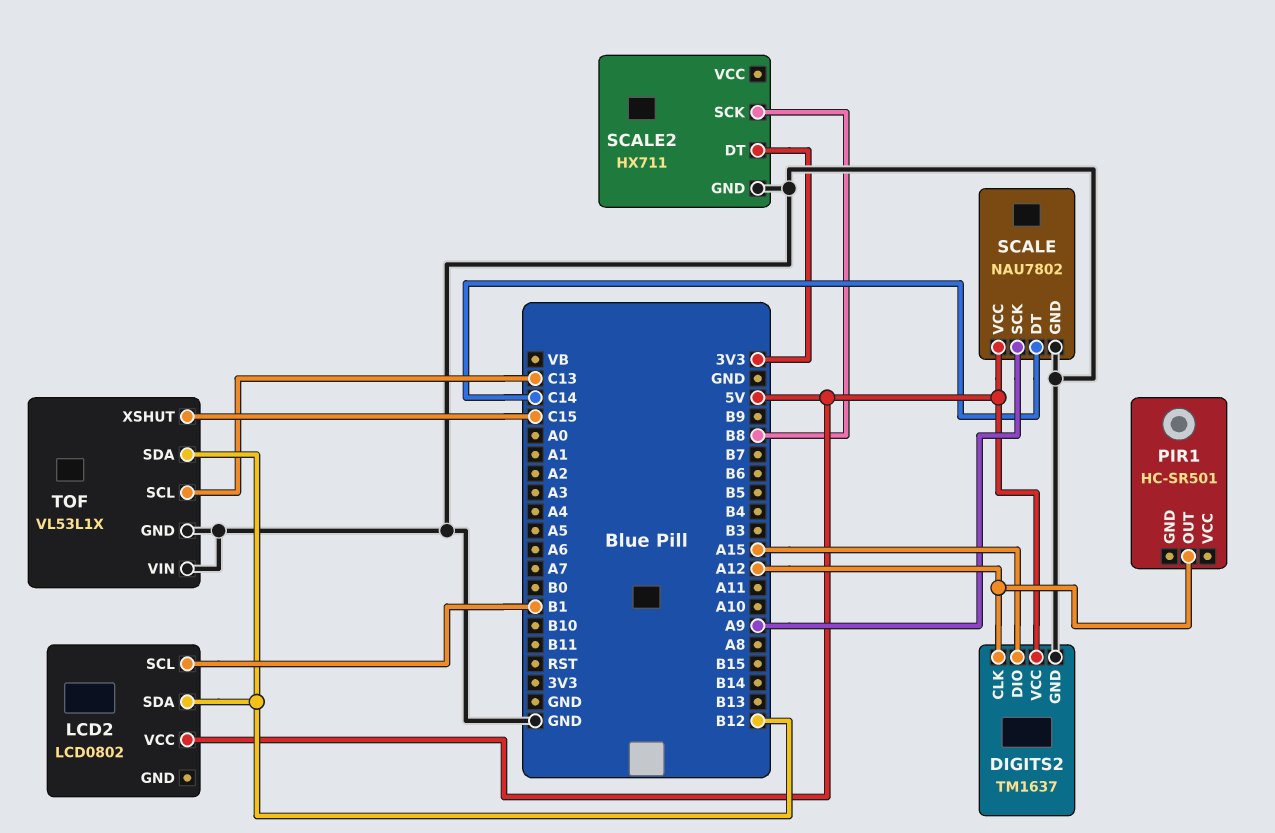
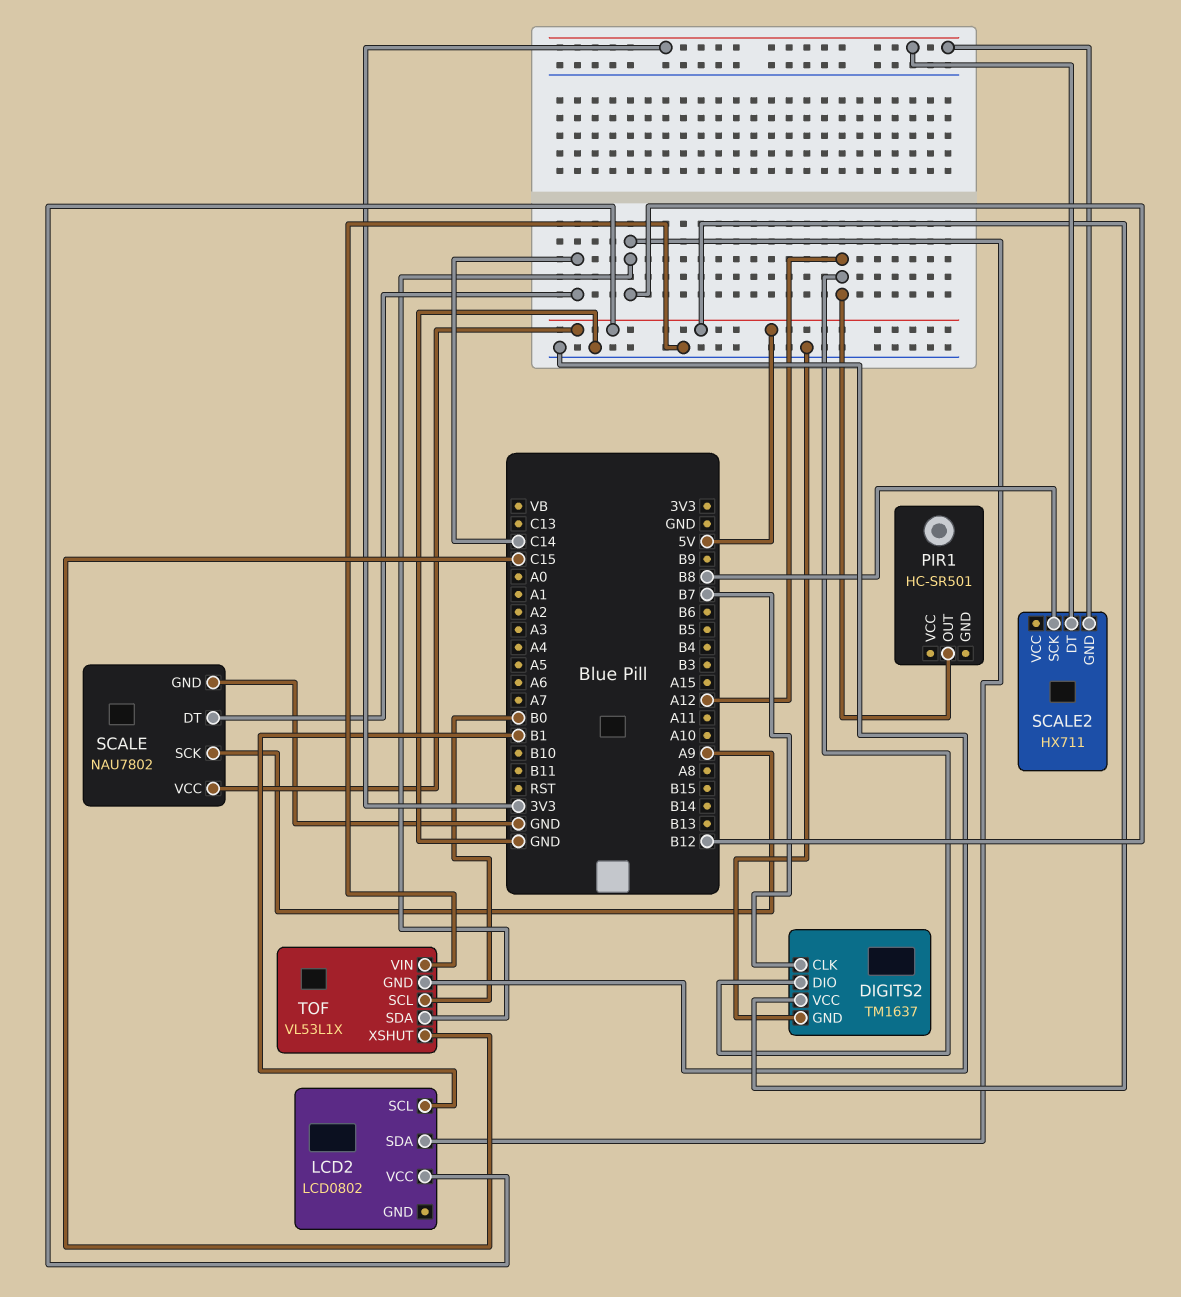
DIGITS2 pin CLK: A12 -> B7
DIGITS2 pin DIO: A15 -> A12
SCALE2 pin GND: GND -> 3V3
TOF pin SCL: C13 -> B0

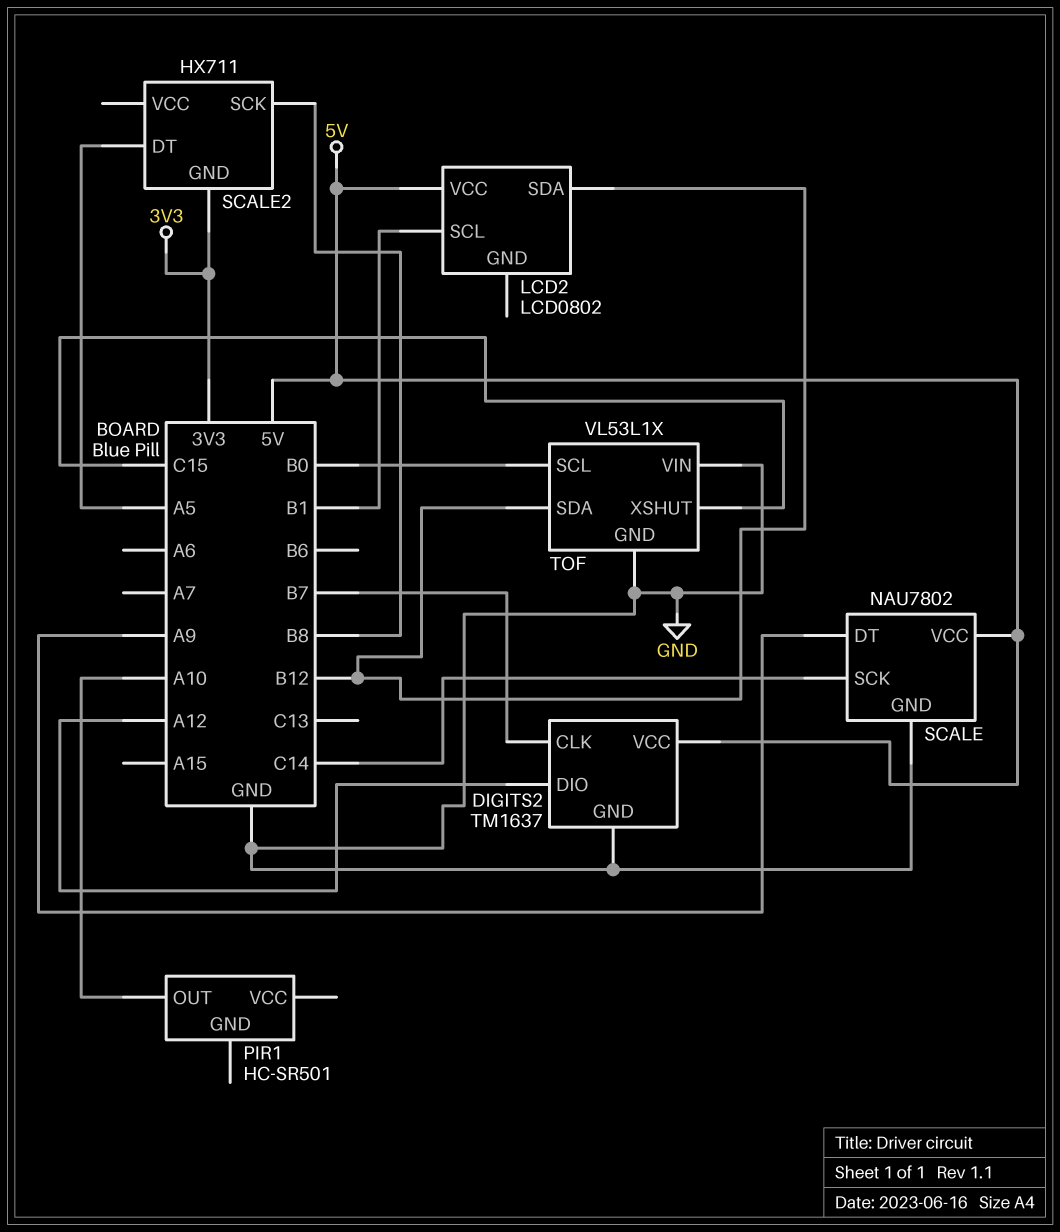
PIR1 pin OUT: A12 -> A10
SCALE pin DT: C14 -> A9
SCALE pin SCK: A9 -> C14
SCALE2 pin DT: 3V3 -> A5

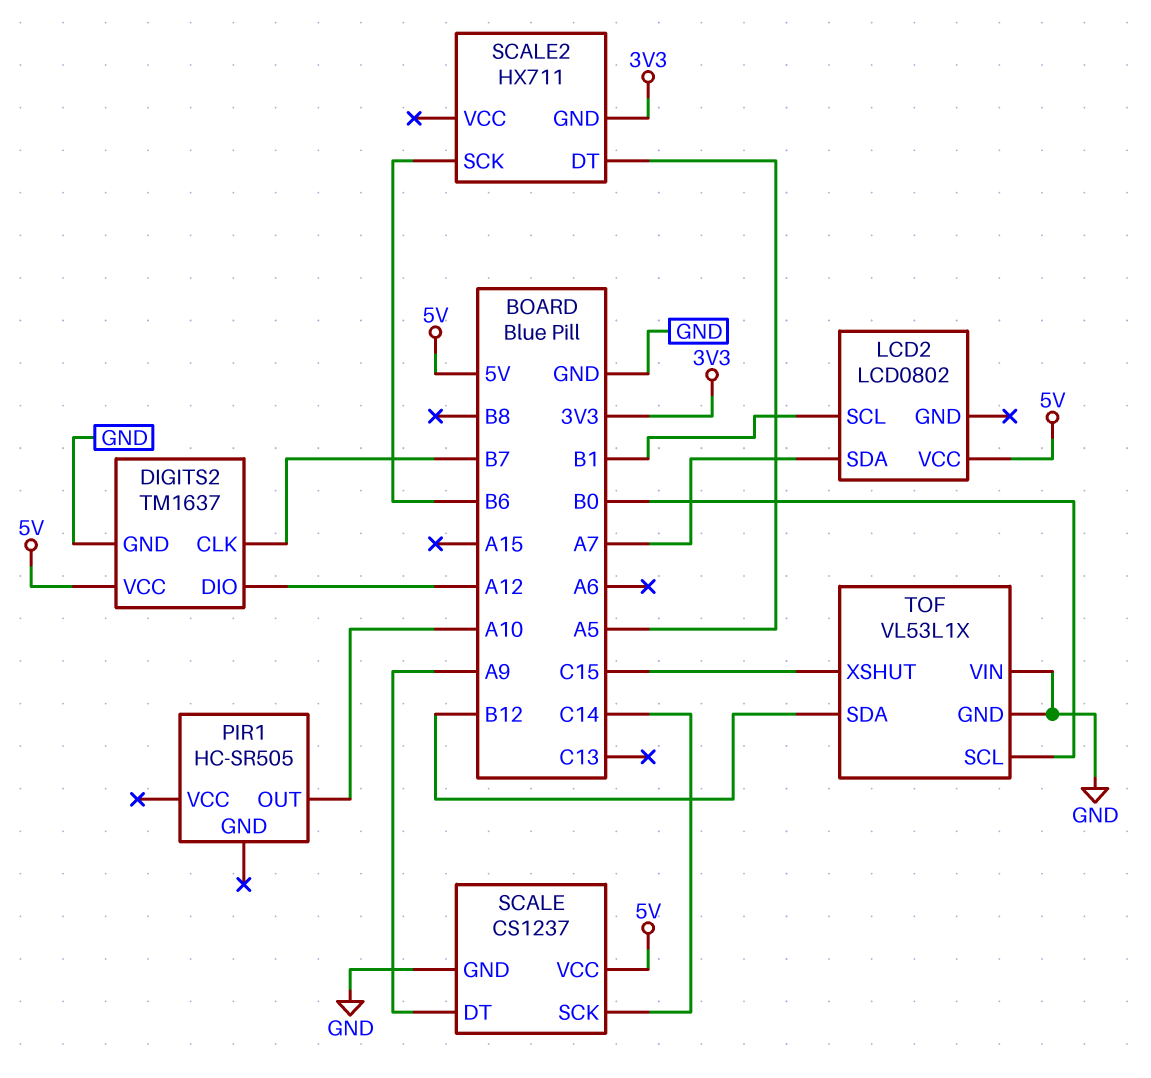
LCD2 pin SDA: B12 -> A7
PIR1: HC-SR501 -> HC-SR505
SCALE: NAU7802 -> CS1237
SCALE2 pin SCK: B8 -> B6

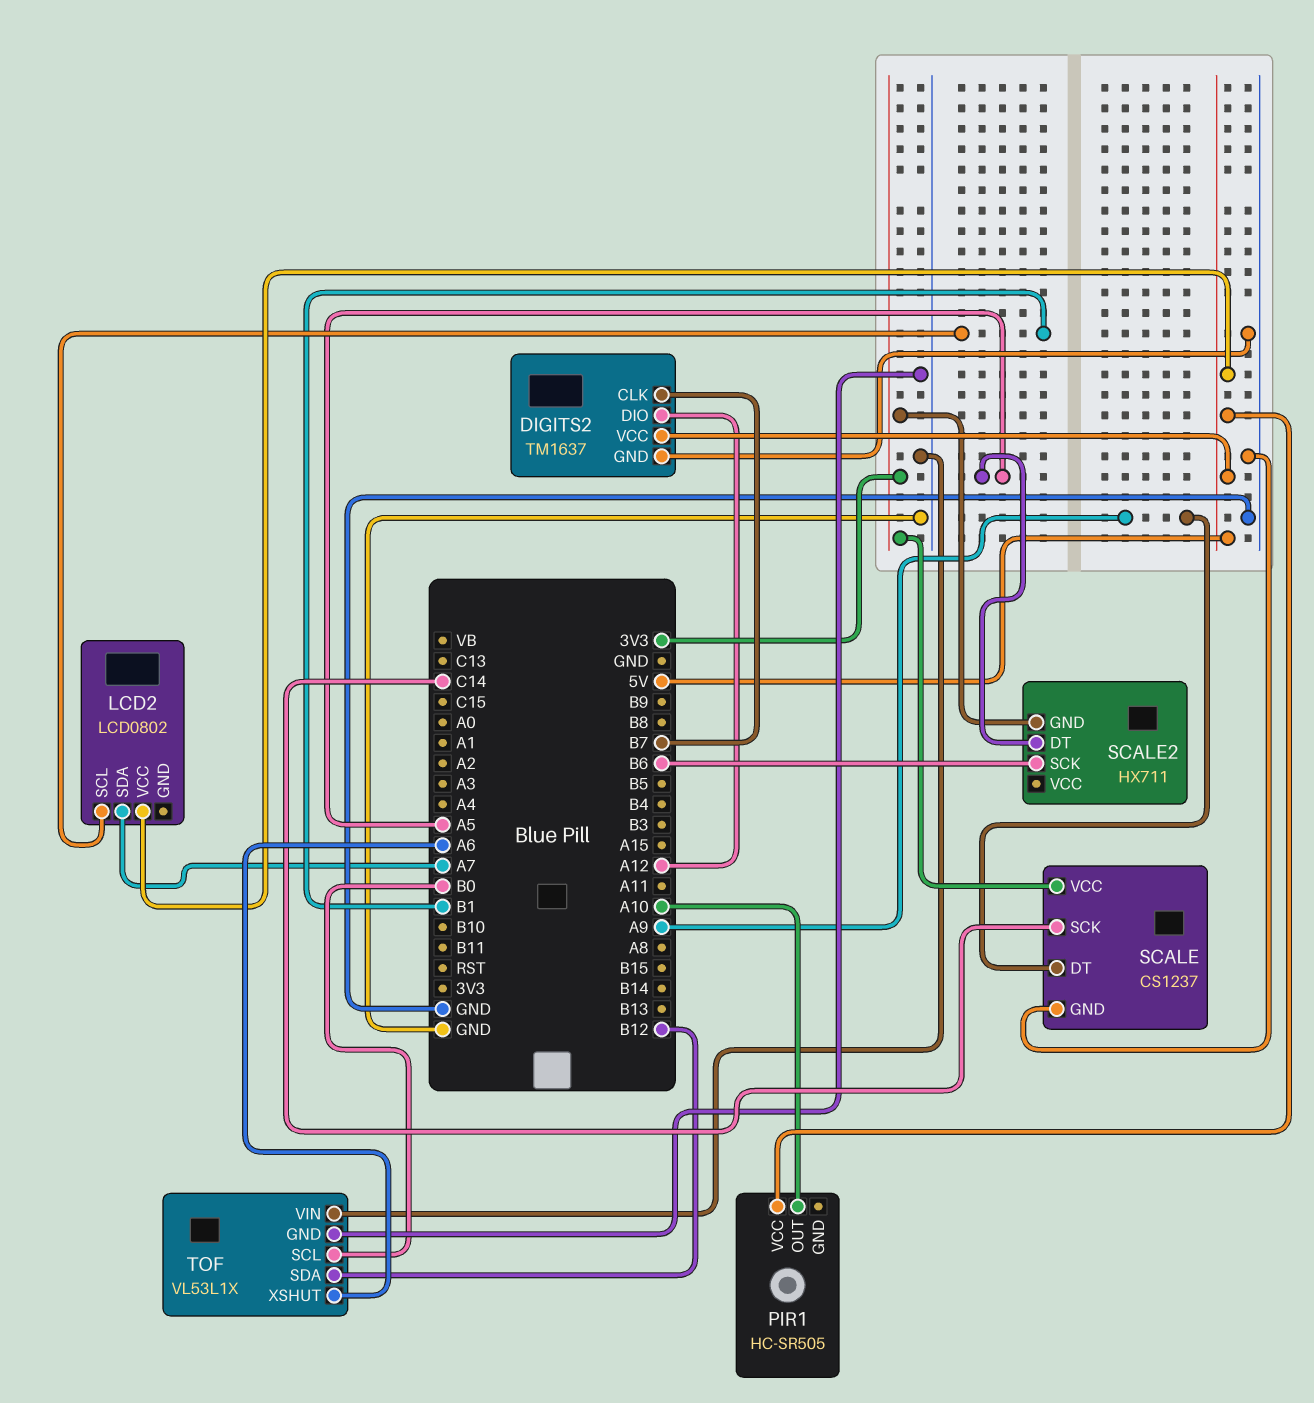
PIR1 pin VCC: none -> 5V
SCALE pin VCC: 5V -> 3V3
TOF pin XSHUT: C15 -> A6

